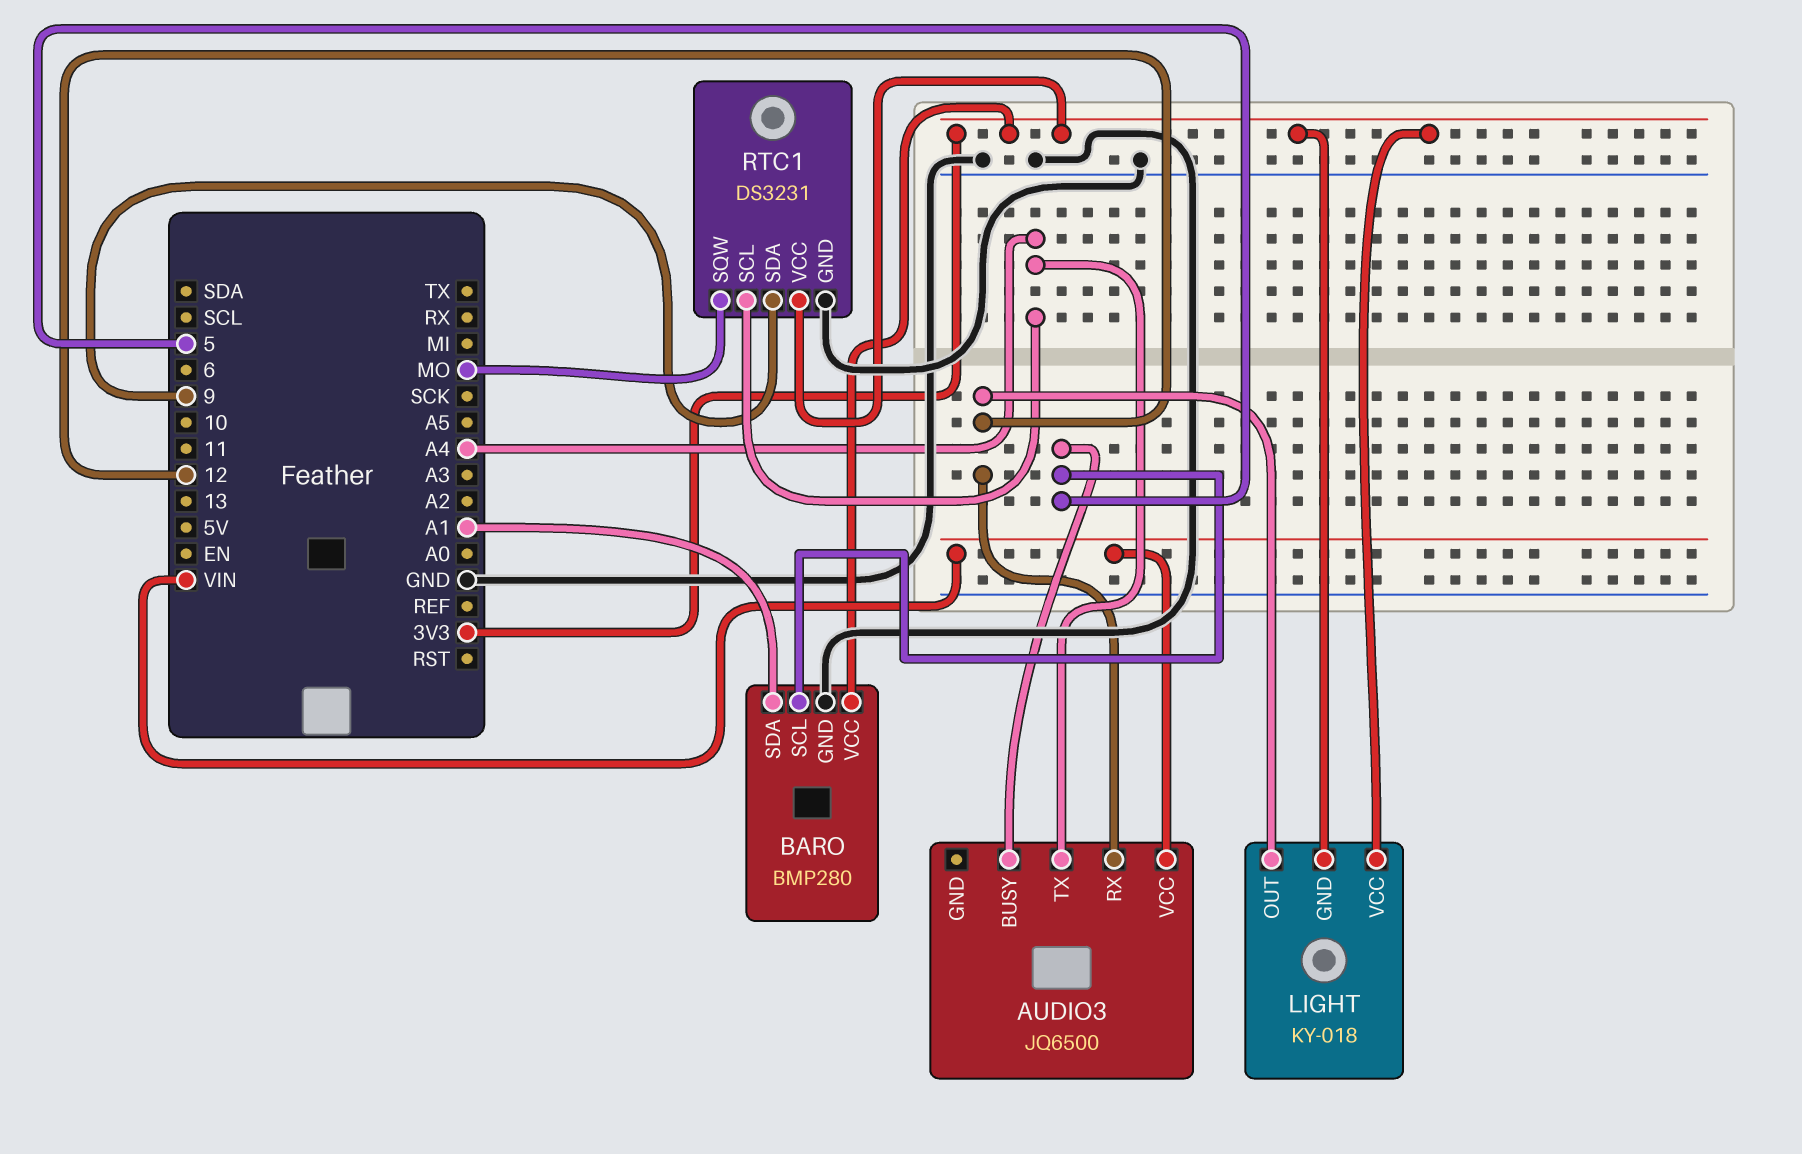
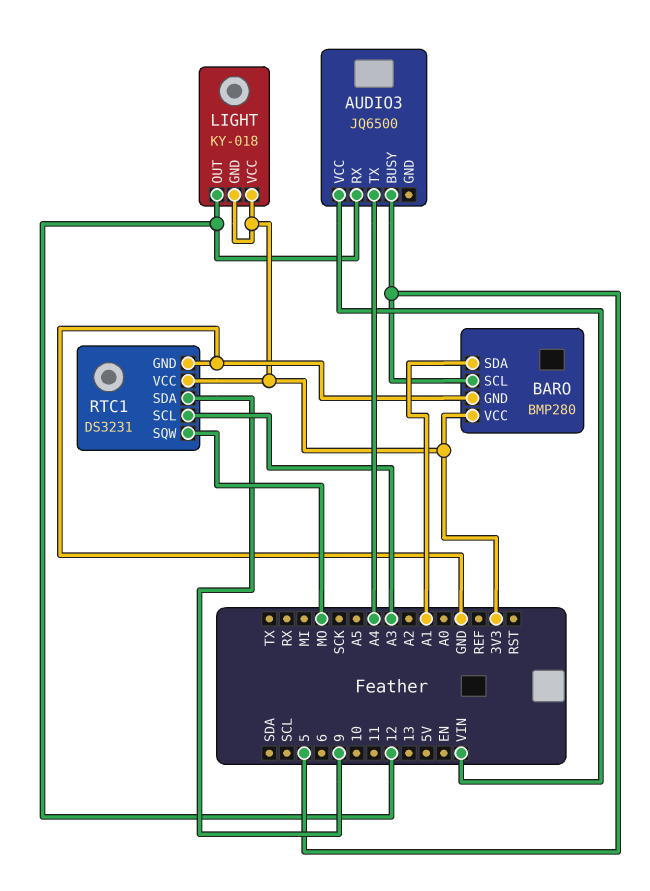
RTC1 pin SCL: A4 -> A3

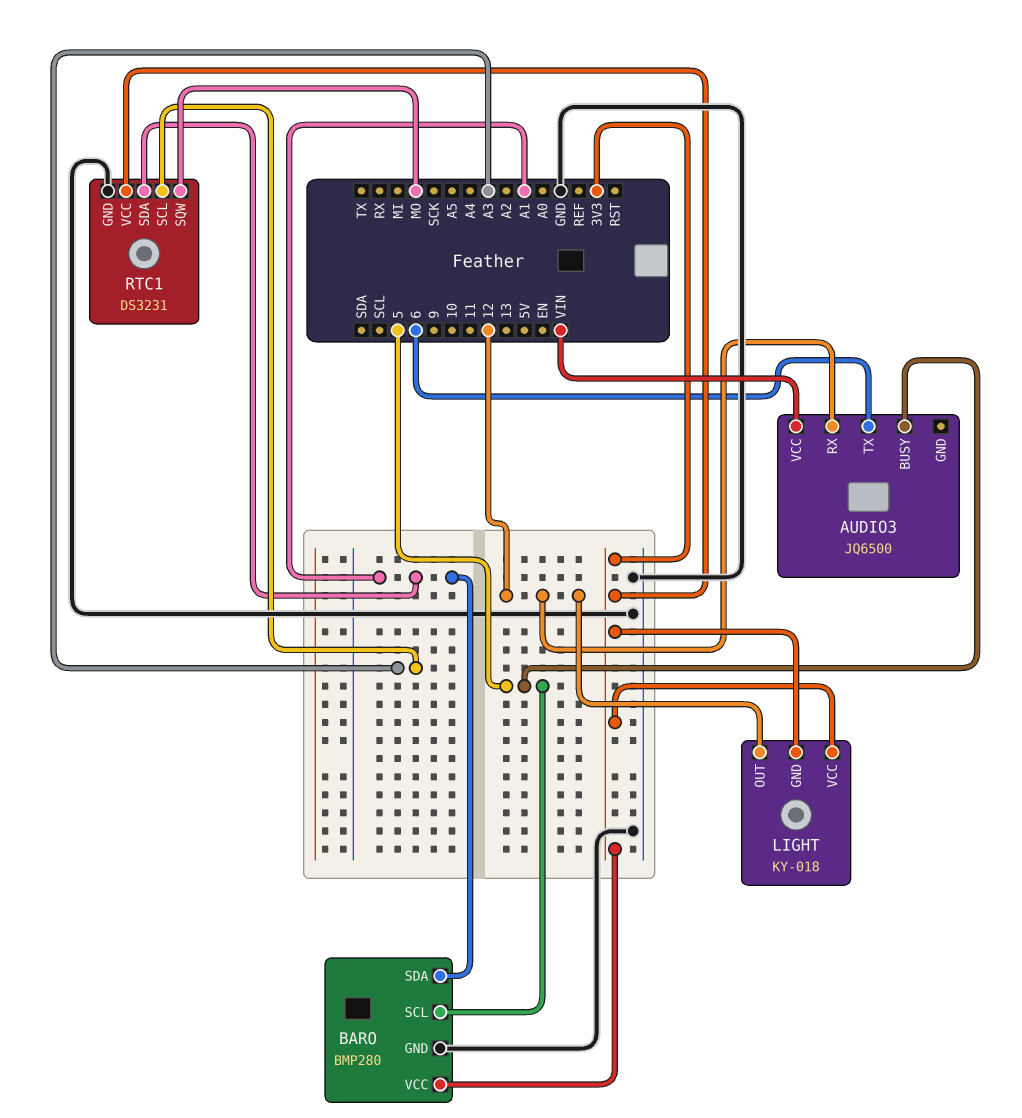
AUDIO3 pin TX: A4 -> 6
RTC1 pin SDA: 9 -> A1

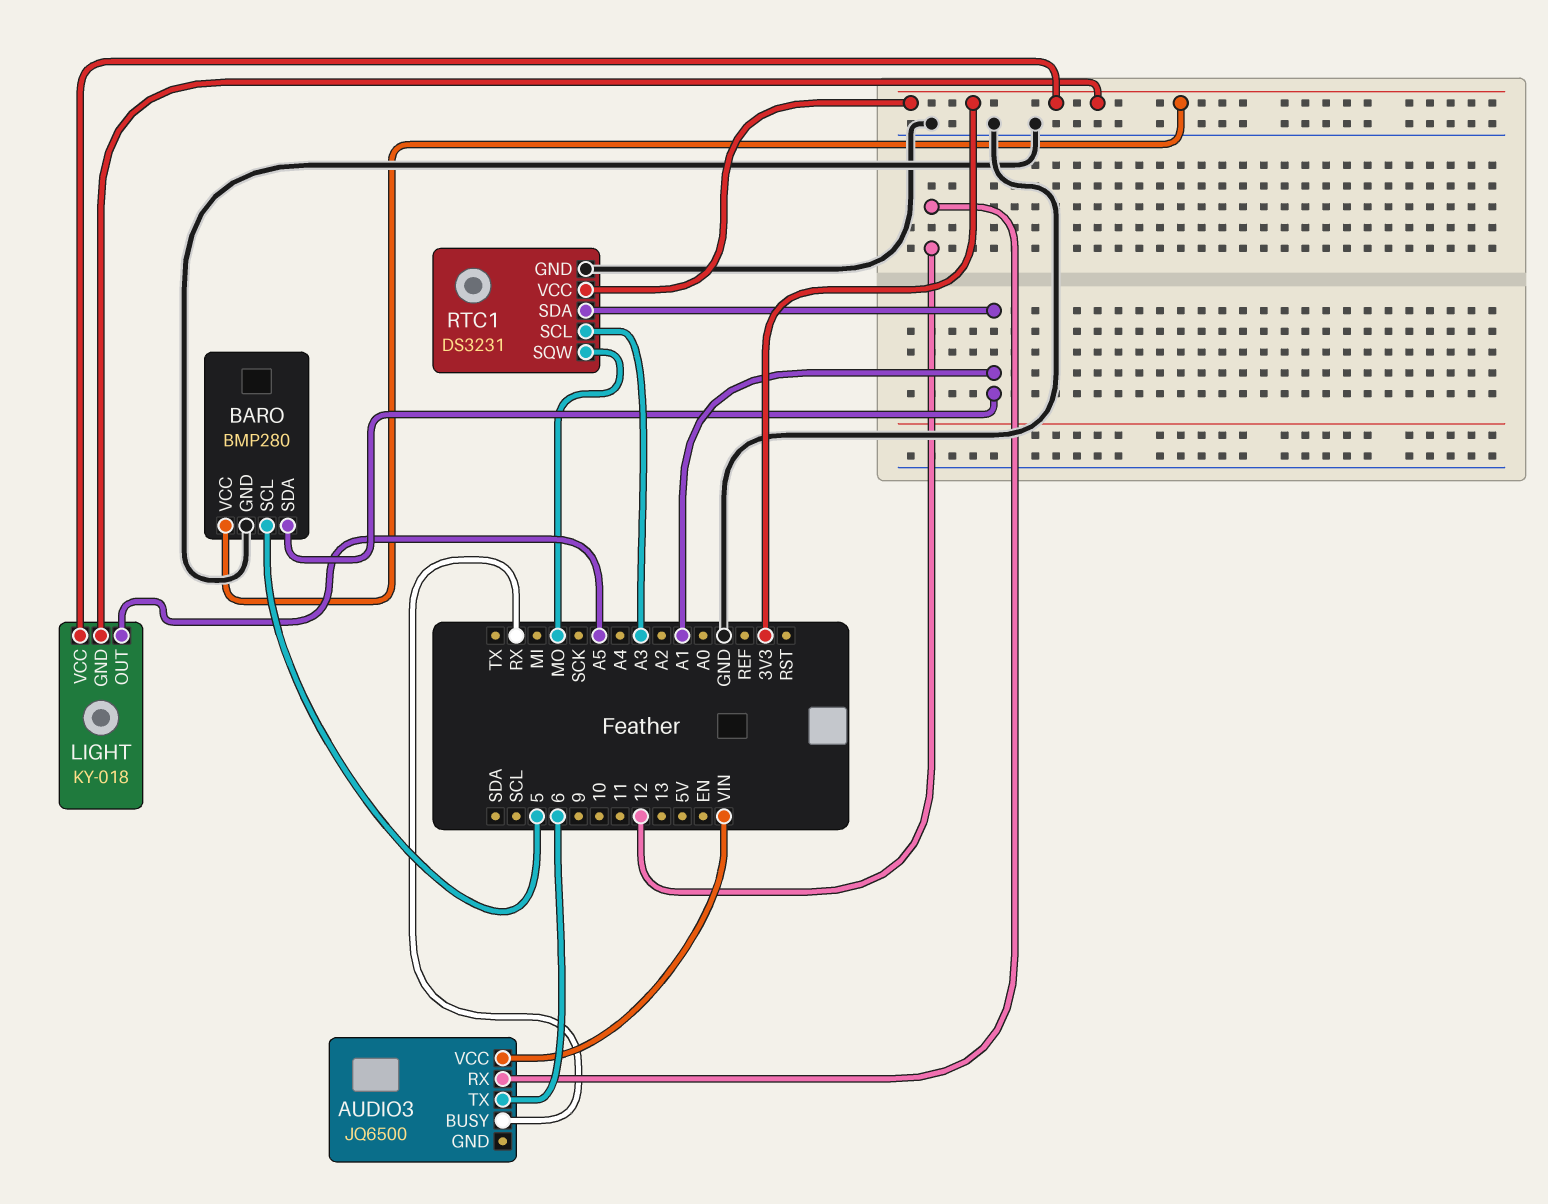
AUDIO3 pin BUSY: 5 -> RX
LIGHT pin OUT: 12 -> A5

